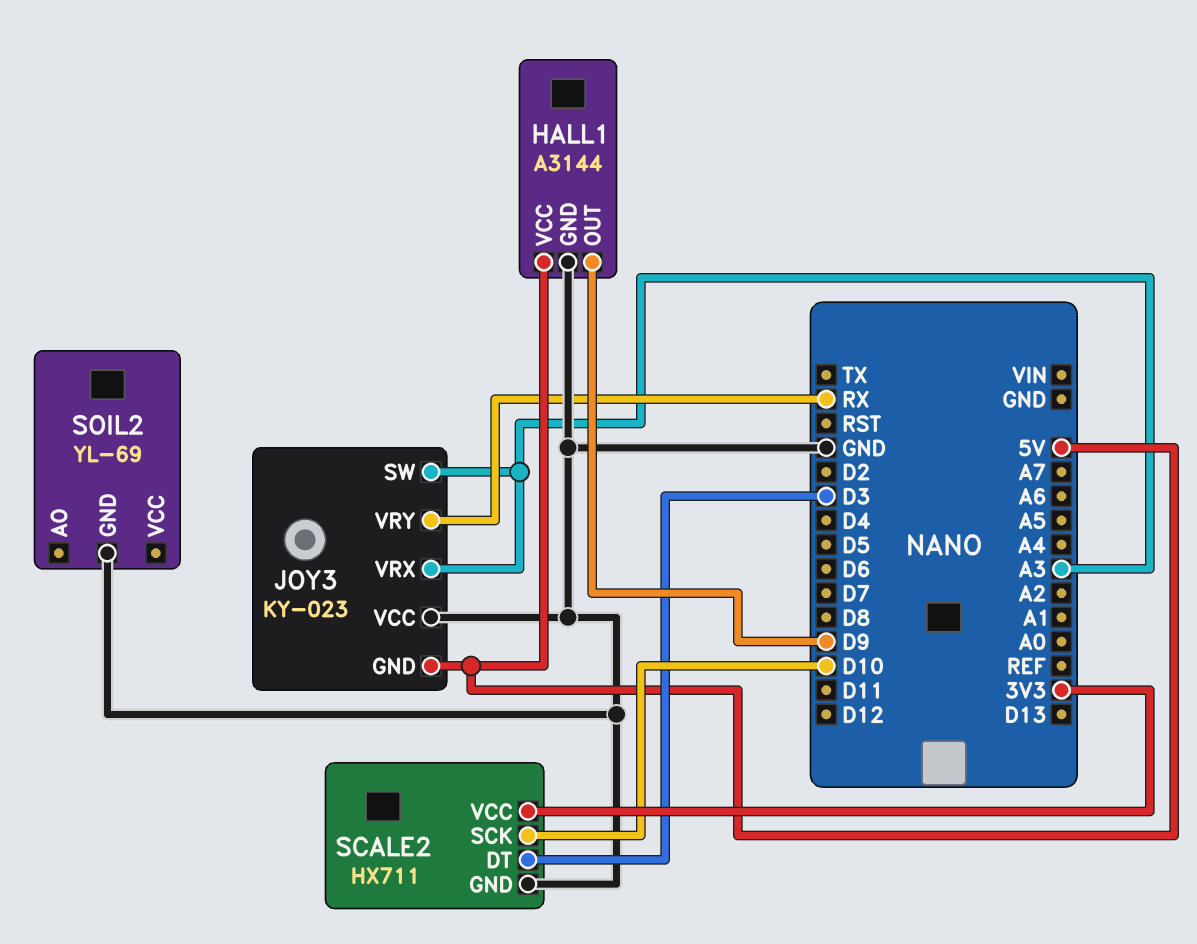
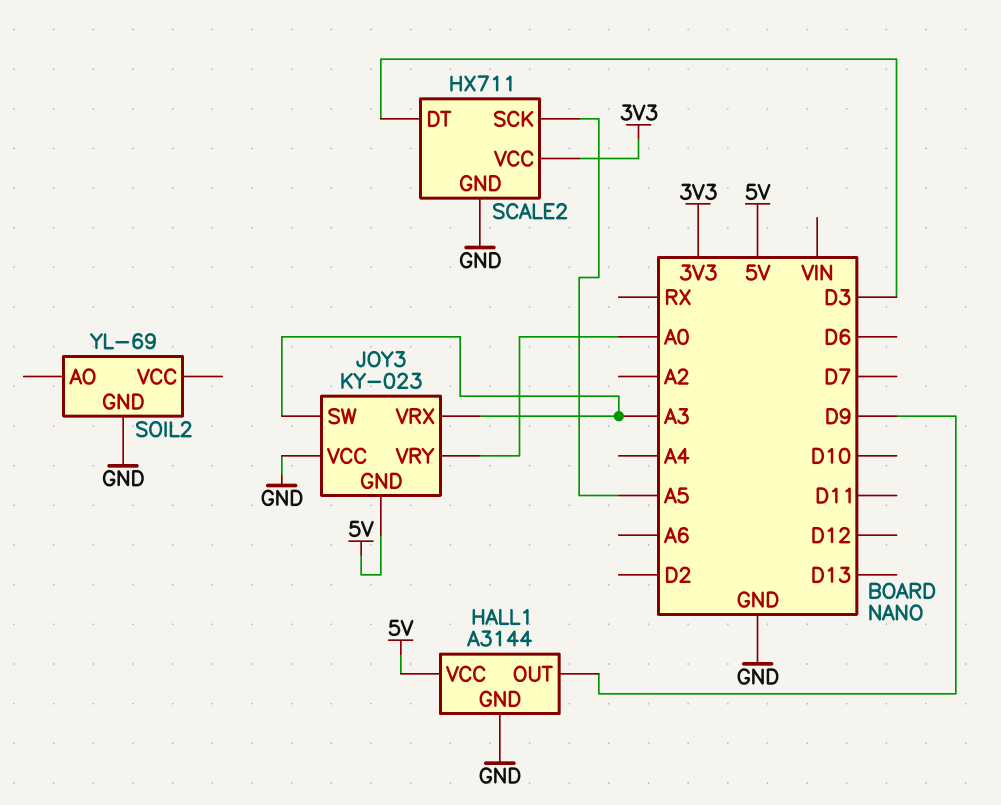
JOY3 pin VRY: RX -> A0
SCALE2 pin SCK: D10 -> A5

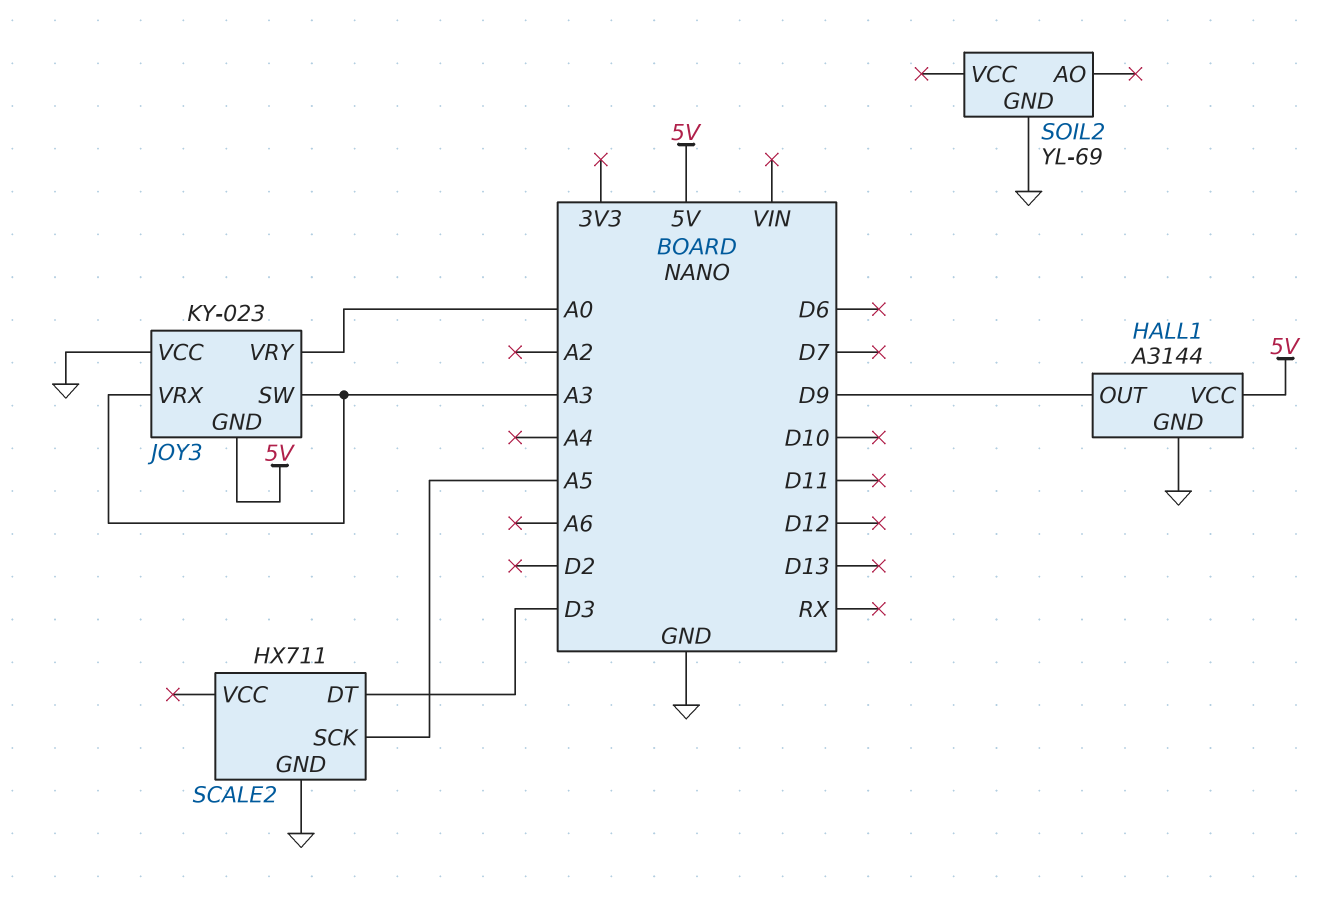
SCALE2 pin VCC: 3V3 -> none

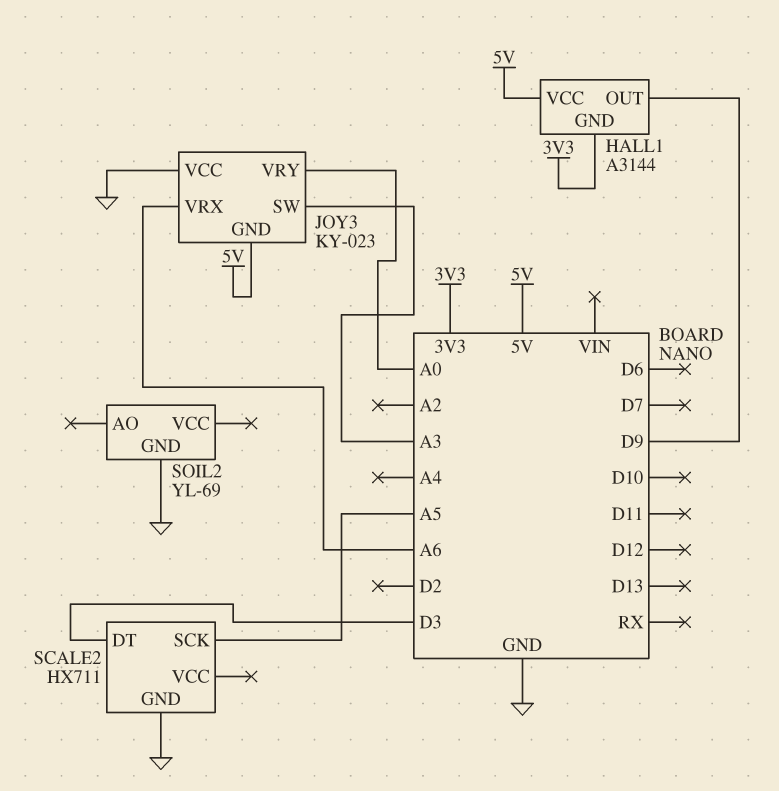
HALL1 pin GND: GND -> 3V3
JOY3 pin VRX: A3 -> A6

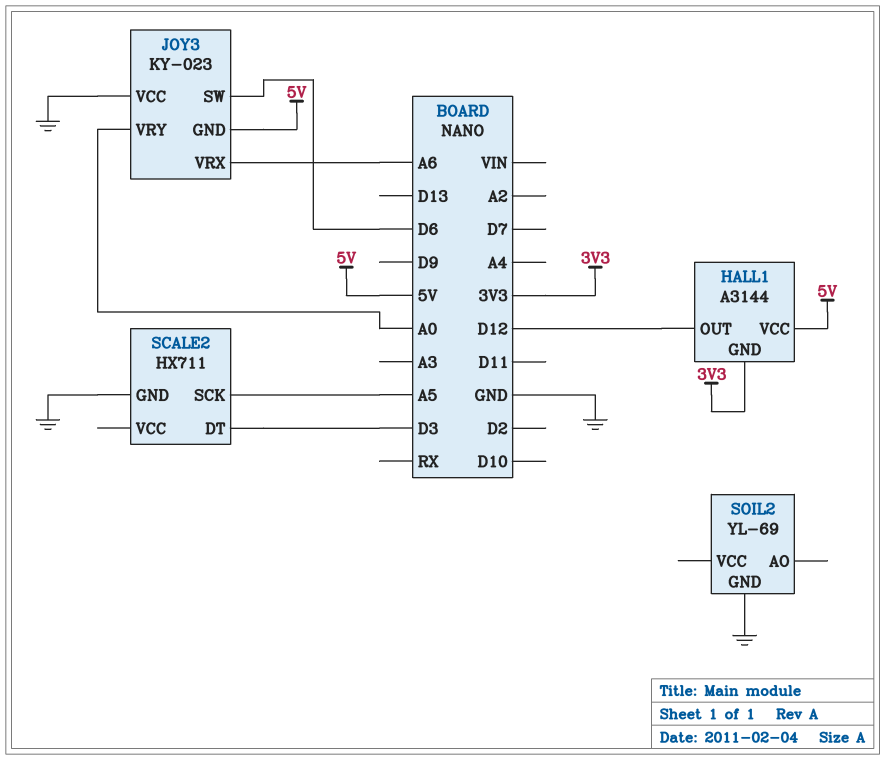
HALL1 pin OUT: D9 -> D12
JOY3 pin SW: A3 -> D6

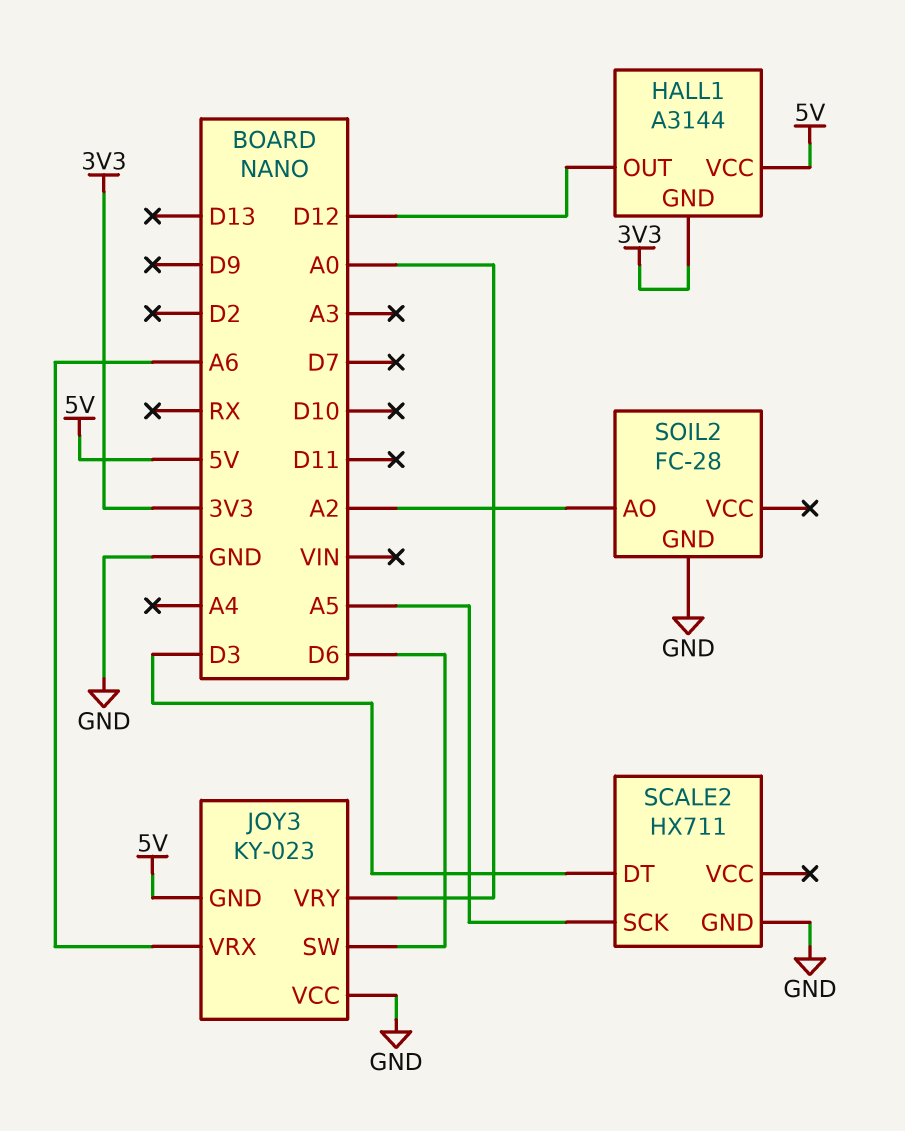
SOIL2: YL-69 -> FC-28
SOIL2 pin AO: none -> A2

